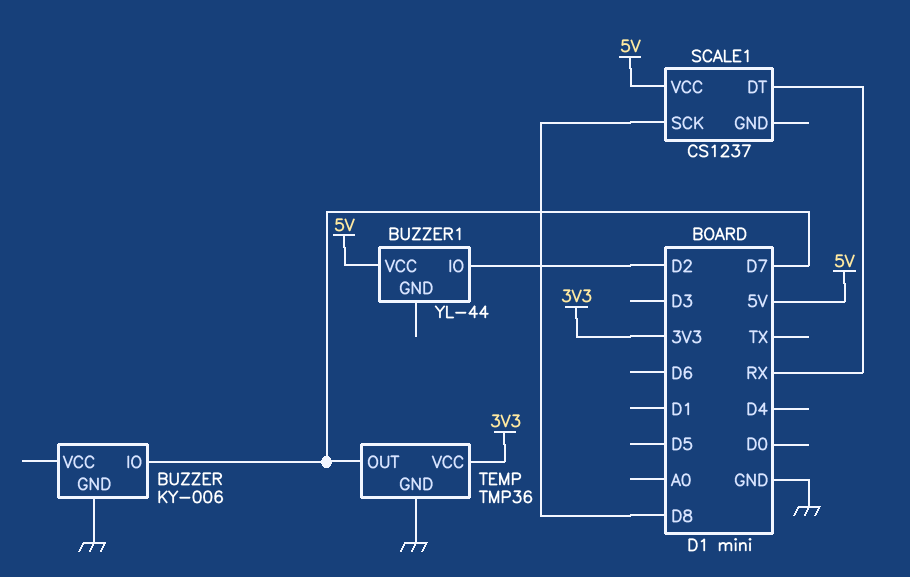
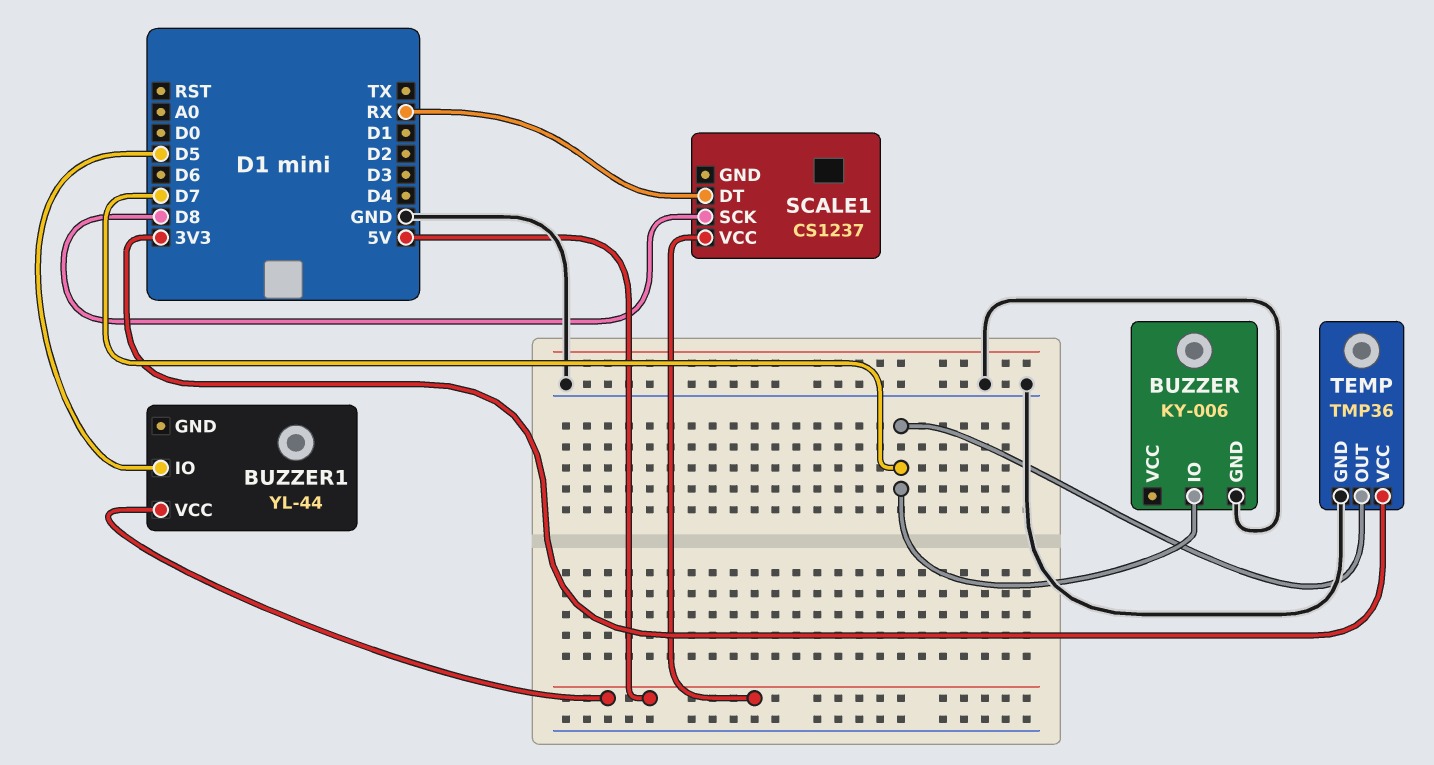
BUZZER1 pin IO: D2 -> D5

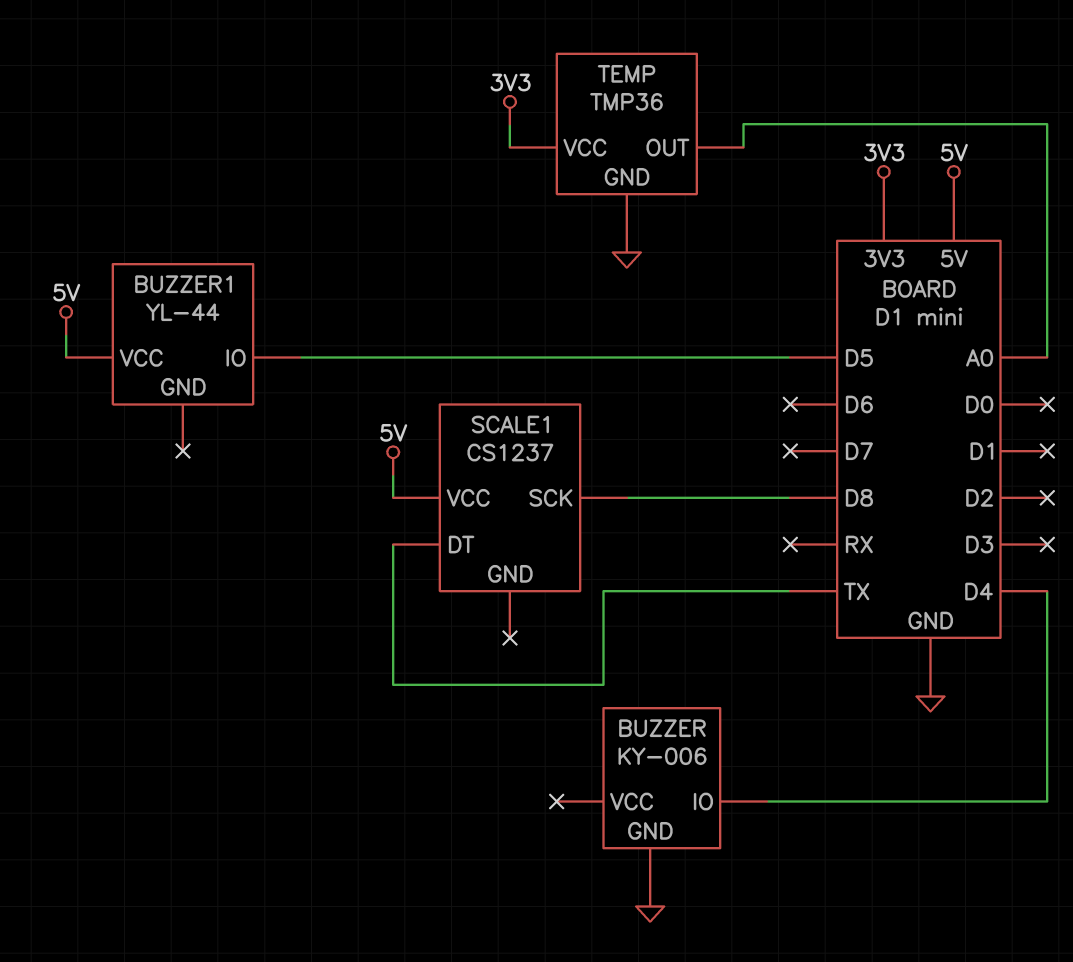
BUZZER pin IO: D7 -> D4
SCALE1 pin DT: RX -> TX
TEMP pin OUT: D7 -> A0

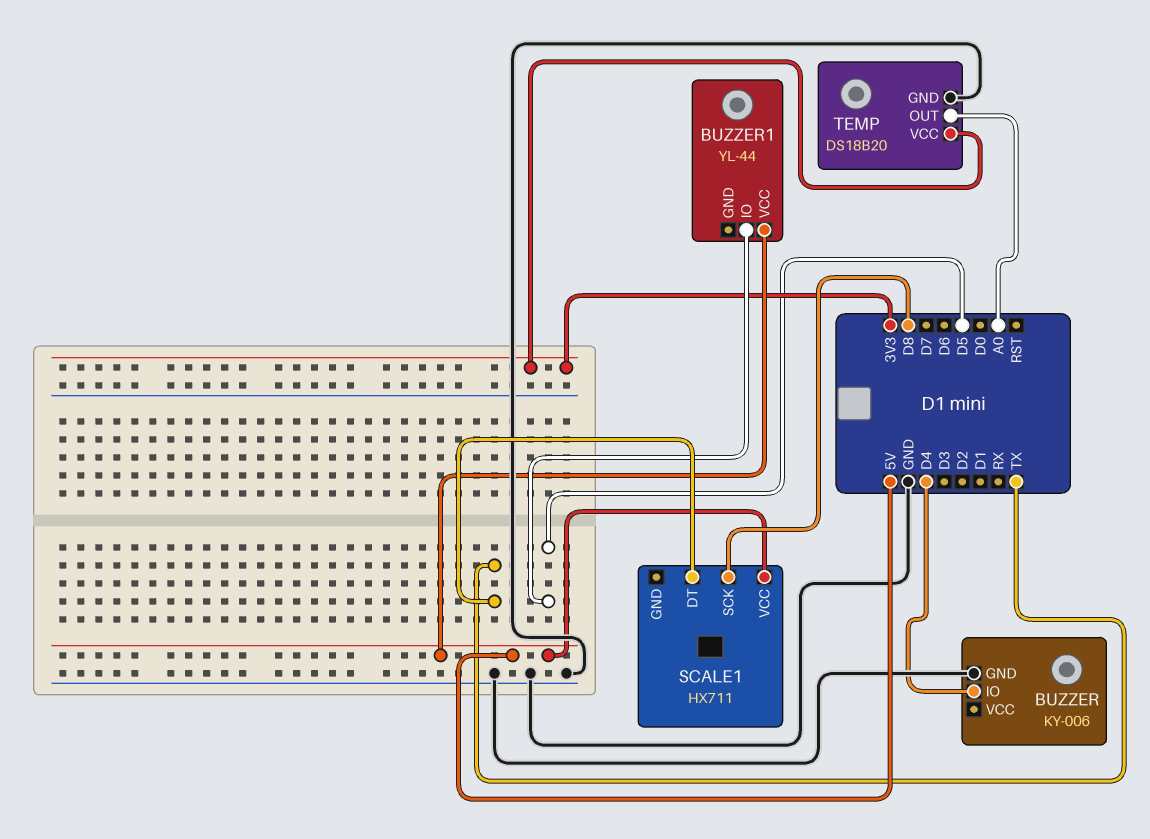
SCALE1: CS1237 -> HX711
TEMP: TMP36 -> DS18B20

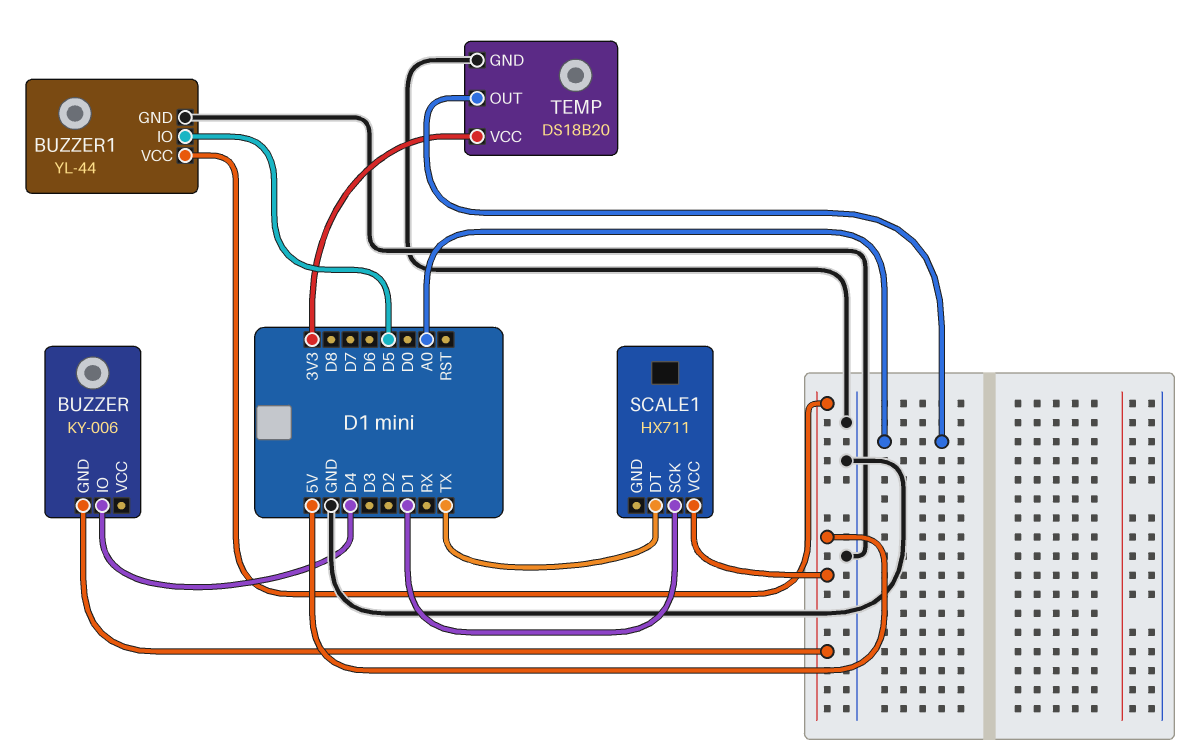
BUZZER pin GND: GND -> 5V
BUZZER1 pin GND: none -> GND
SCALE1 pin SCK: D8 -> D1

